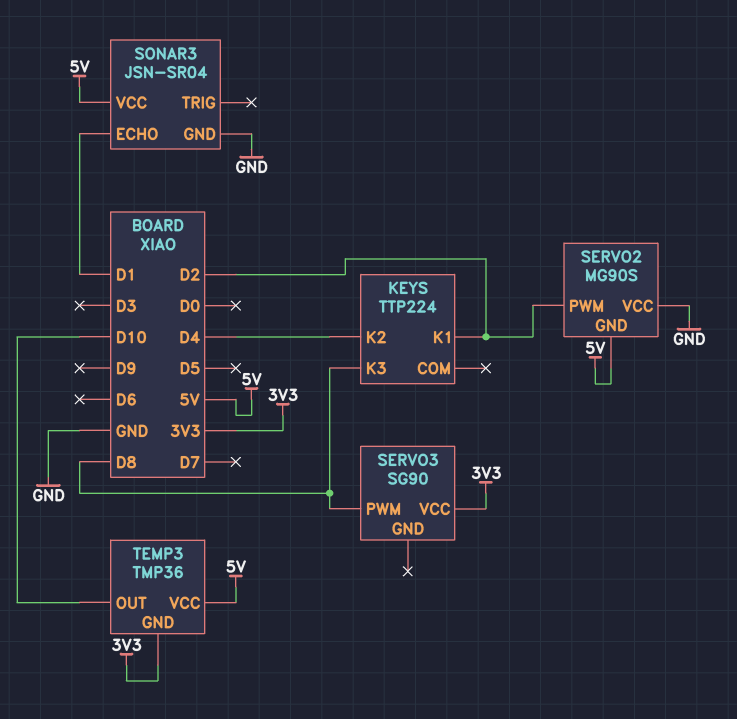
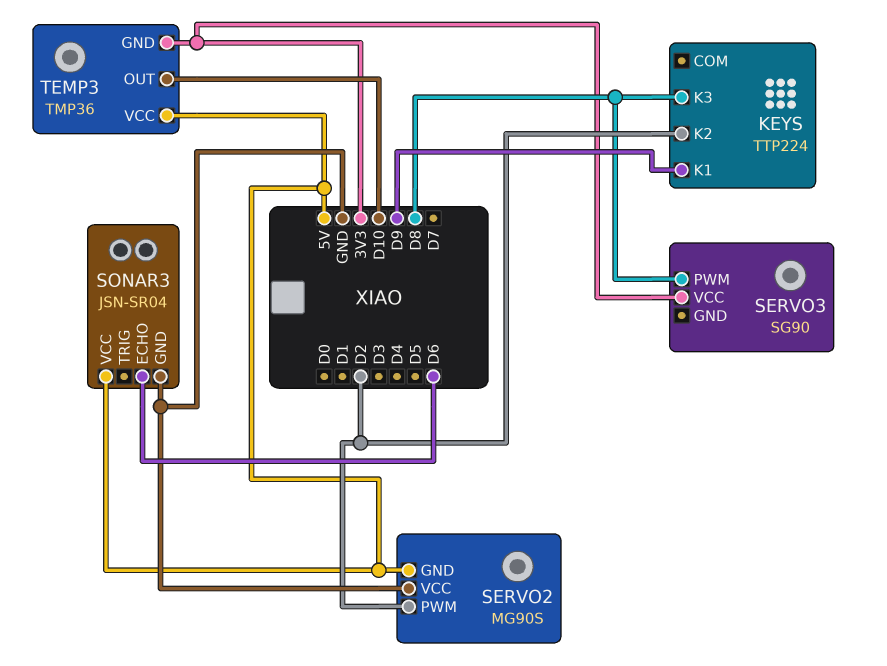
KEYS pin K1: D2 -> D9
KEYS pin K2: D4 -> D2
SONAR3 pin ECHO: D1 -> D6

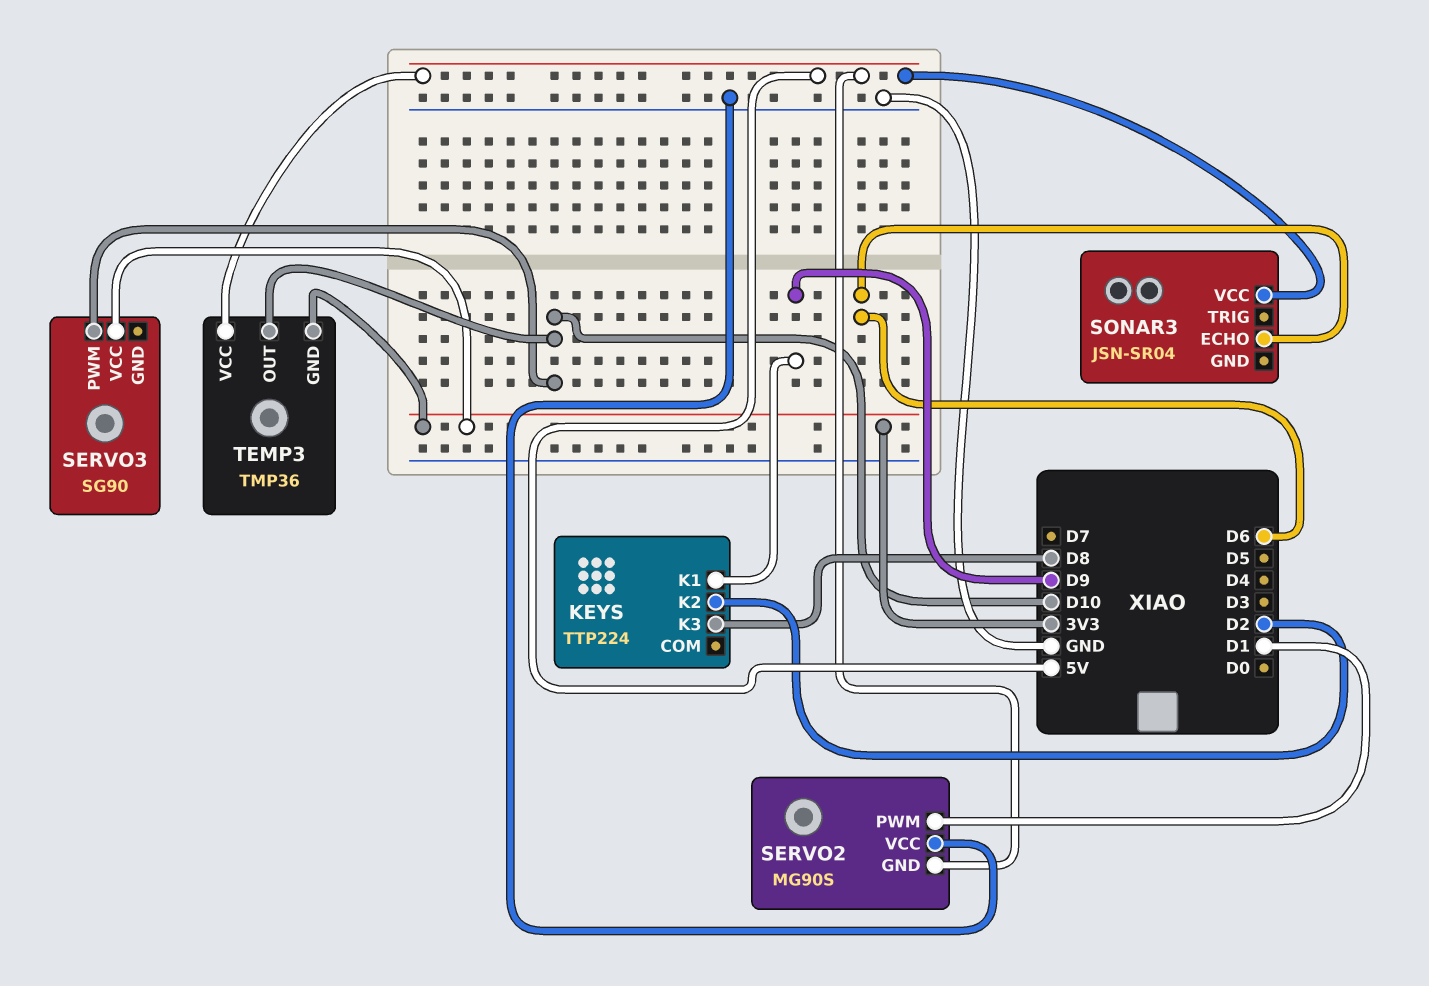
SERVO2 pin PWM: D2 -> D1
SERVO3 pin PWM: D8 -> D10
SONAR3 pin GND: GND -> none

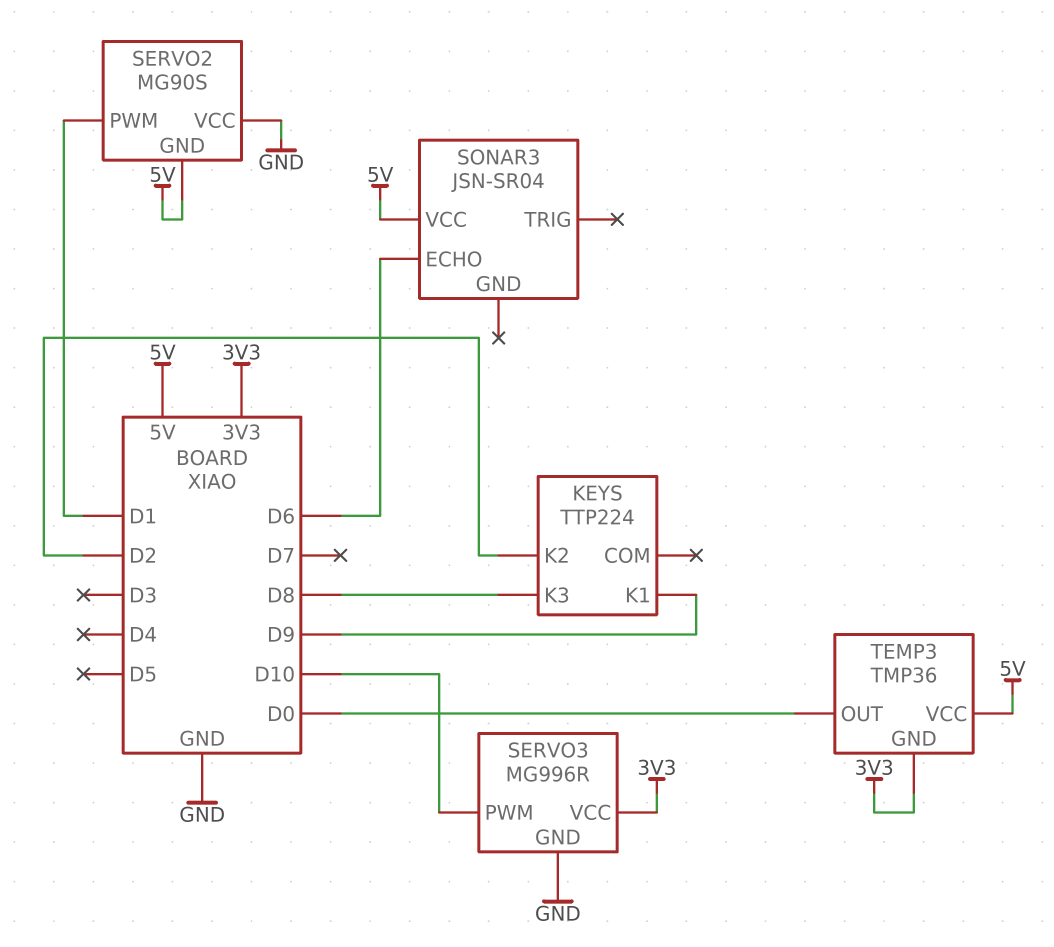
SERVO3: SG90 -> MG996R
SERVO3 pin GND: none -> GND
TEMP3 pin OUT: D10 -> D0

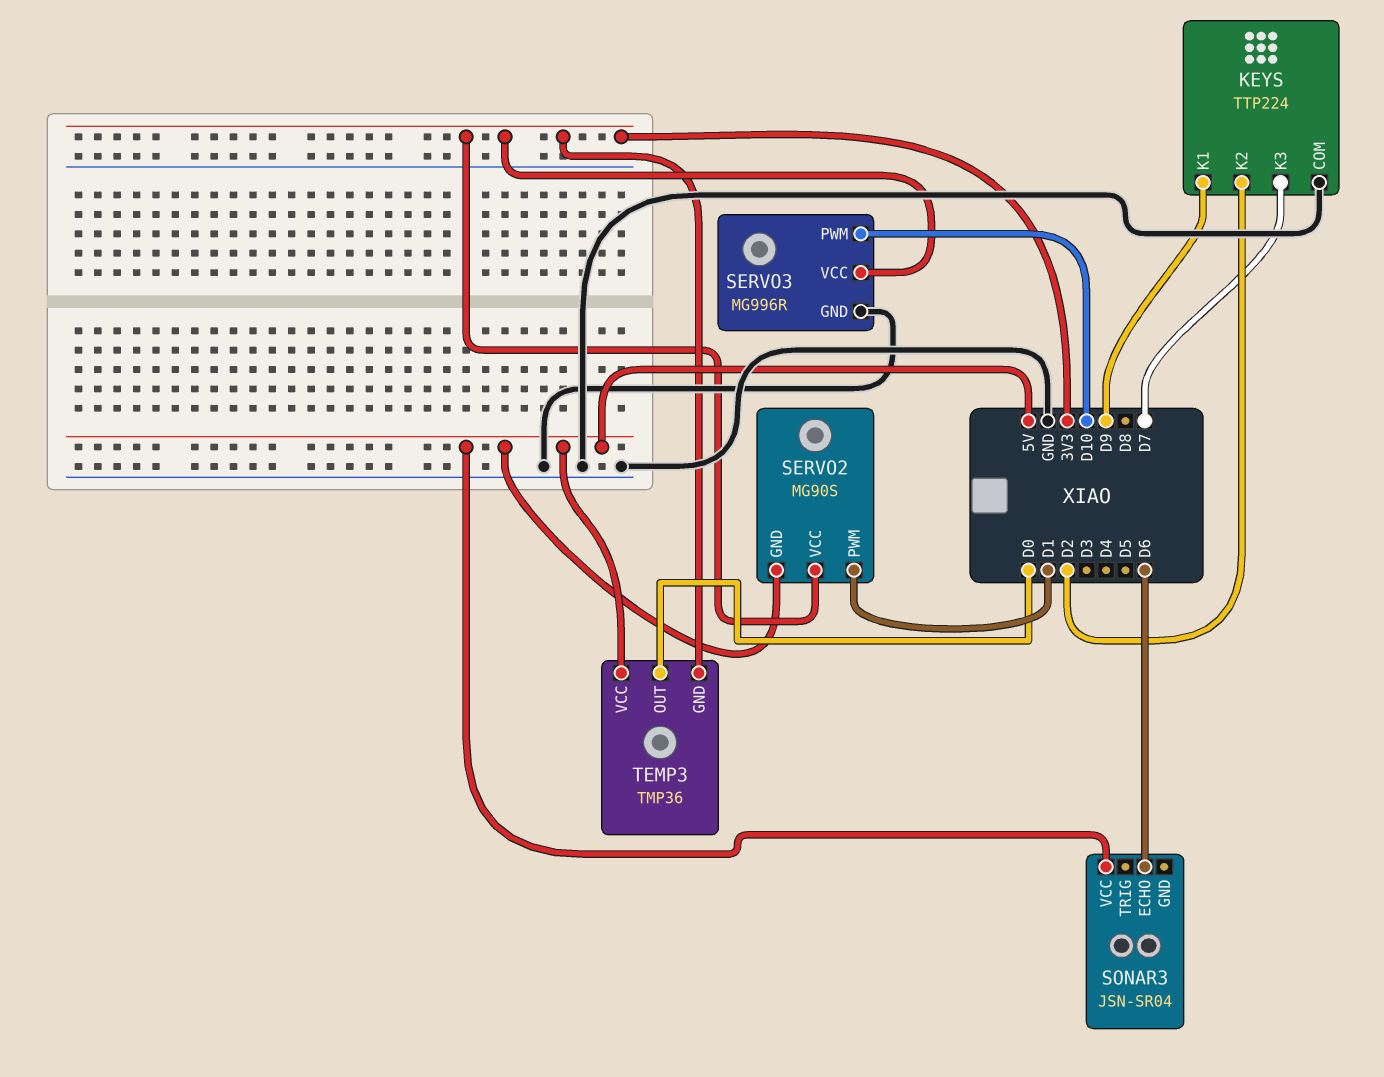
KEYS pin COM: none -> GND
KEYS pin K3: D8 -> D7
SERVO2 pin VCC: GND -> 3V3

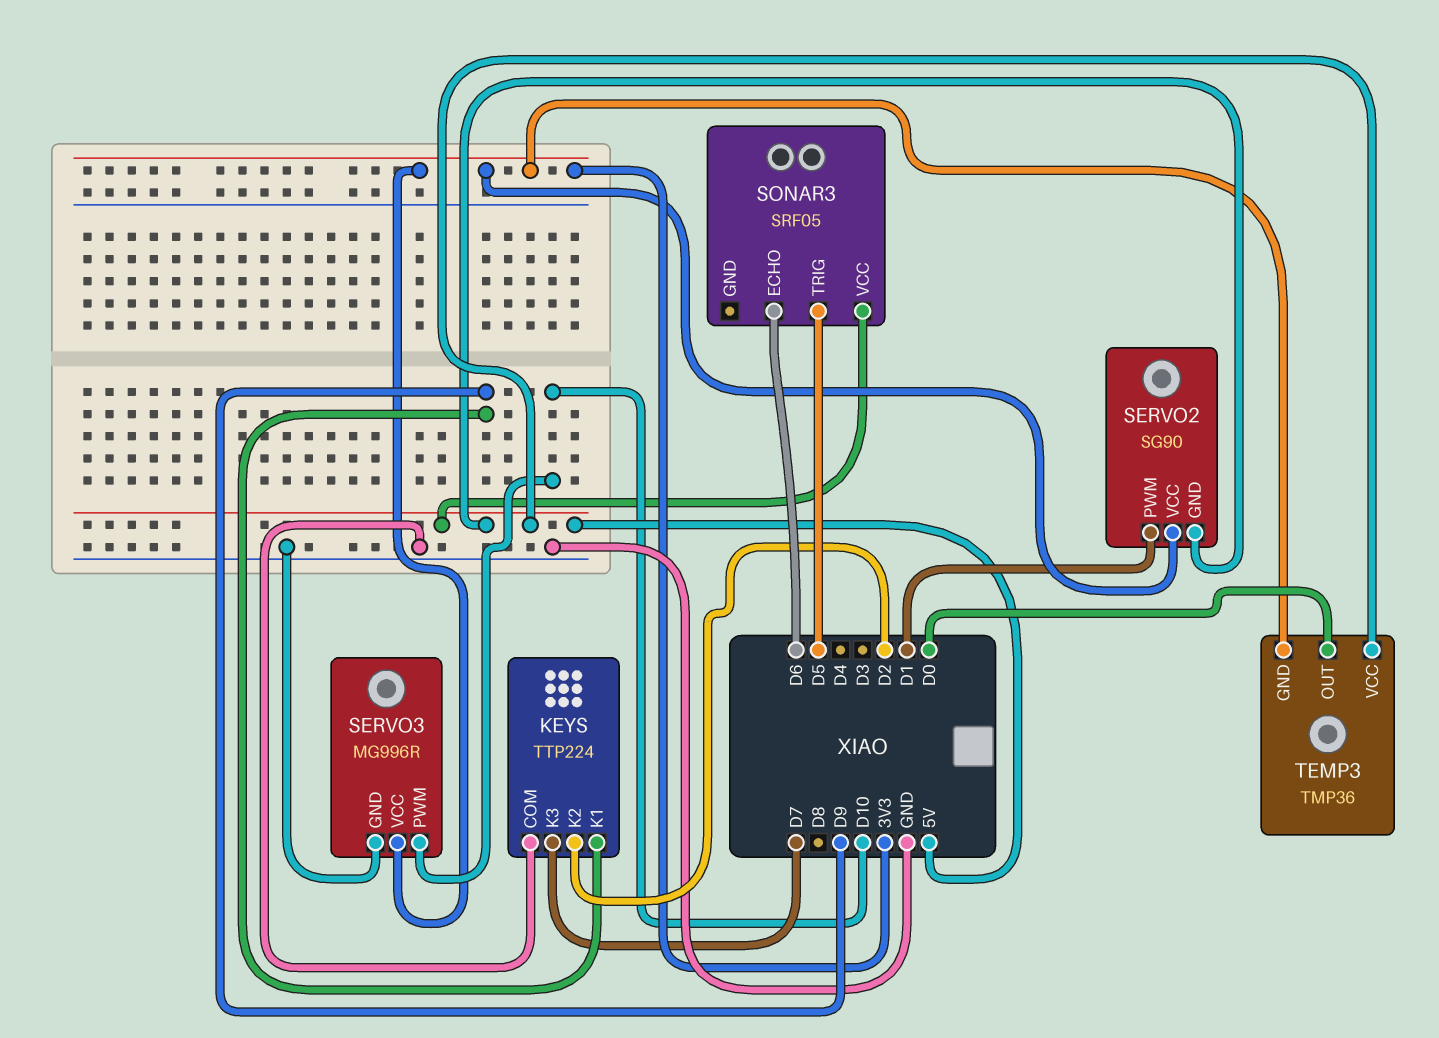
SERVO2: MG90S -> SG90
SONAR3: JSN-SR04 -> SRF05
SONAR3 pin TRIG: none -> D5

